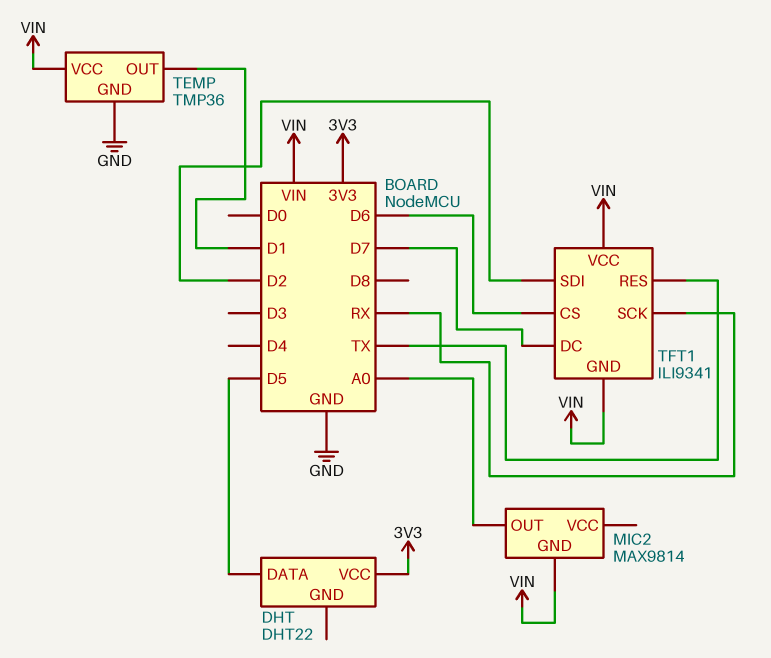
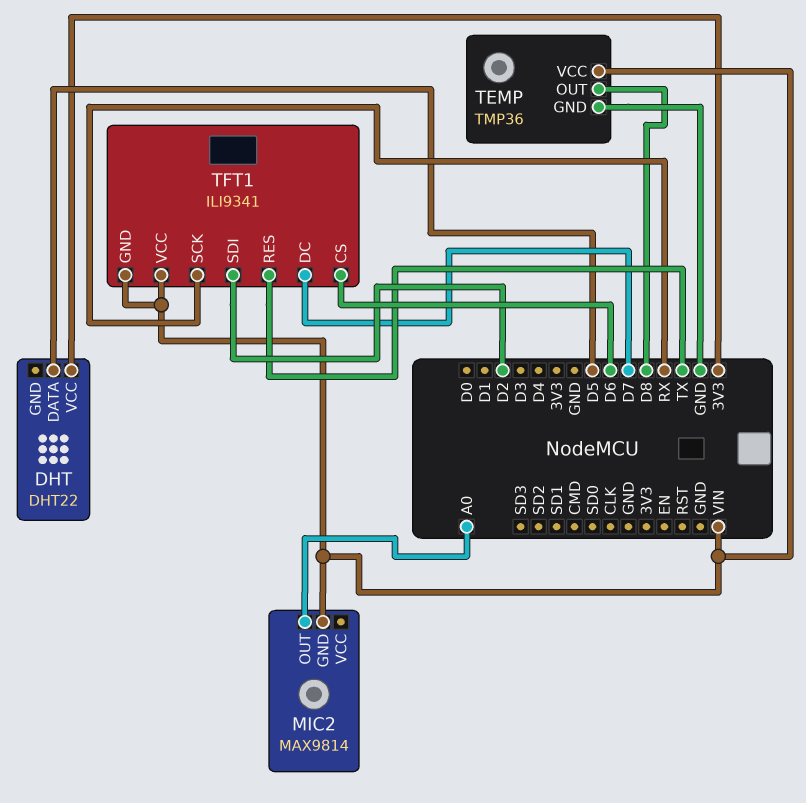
TEMP pin OUT: D1 -> D8

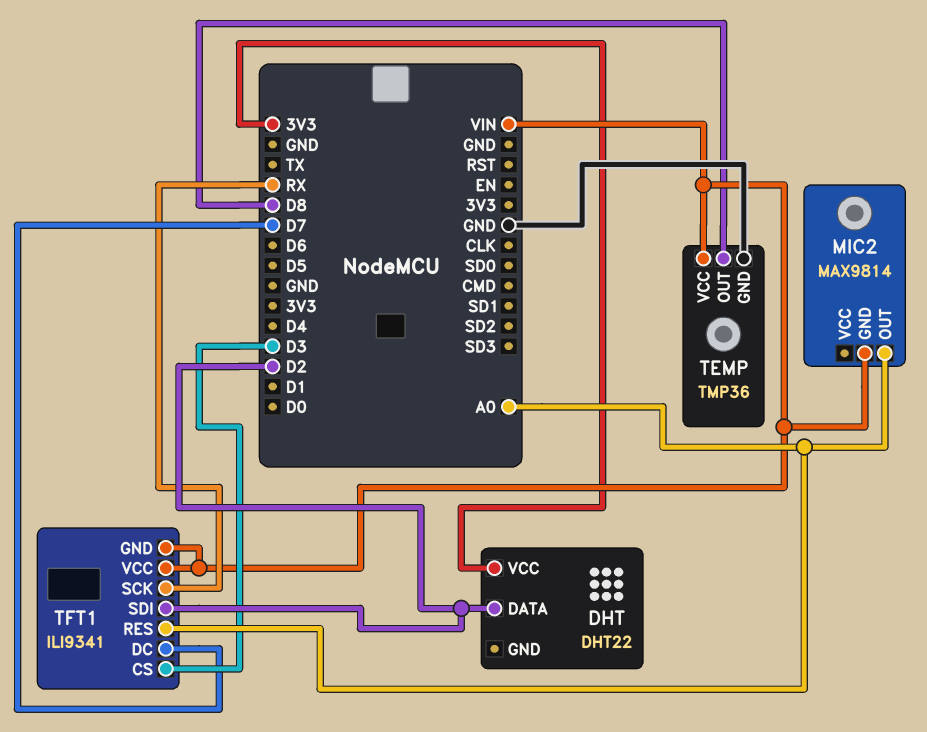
DHT pin DATA: D5 -> D2
TFT1 pin CS: D6 -> D3
TFT1 pin RES: TX -> A0

